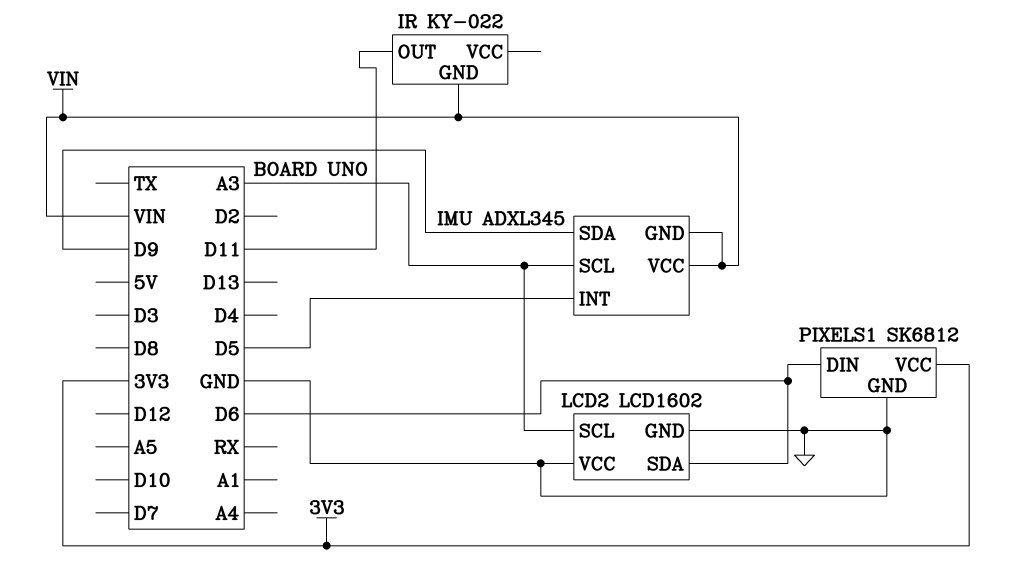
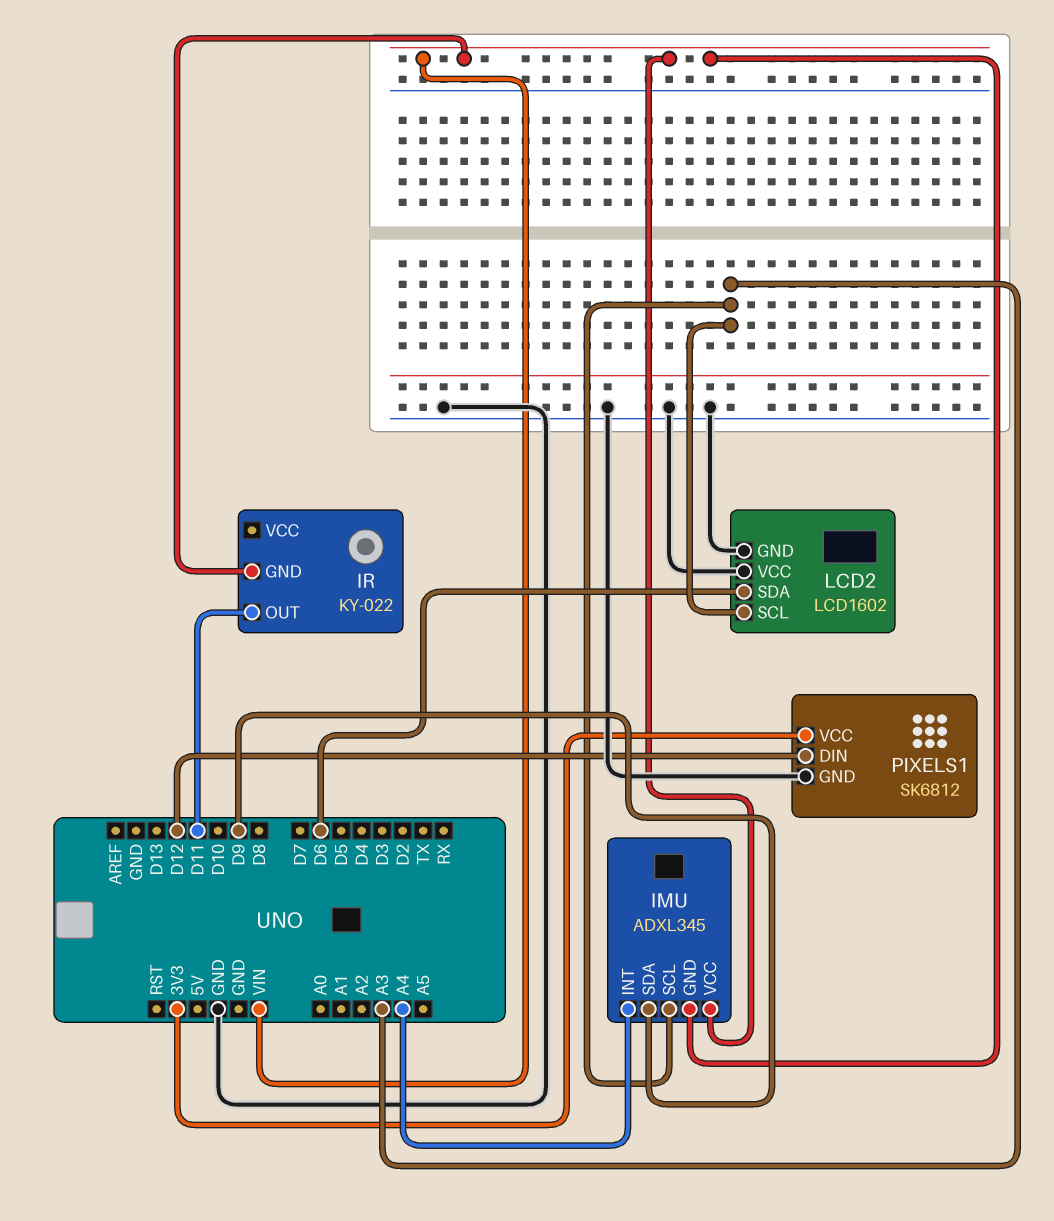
IMU pin INT: D5 -> A4
PIXELS1 pin DIN: D6 -> D12

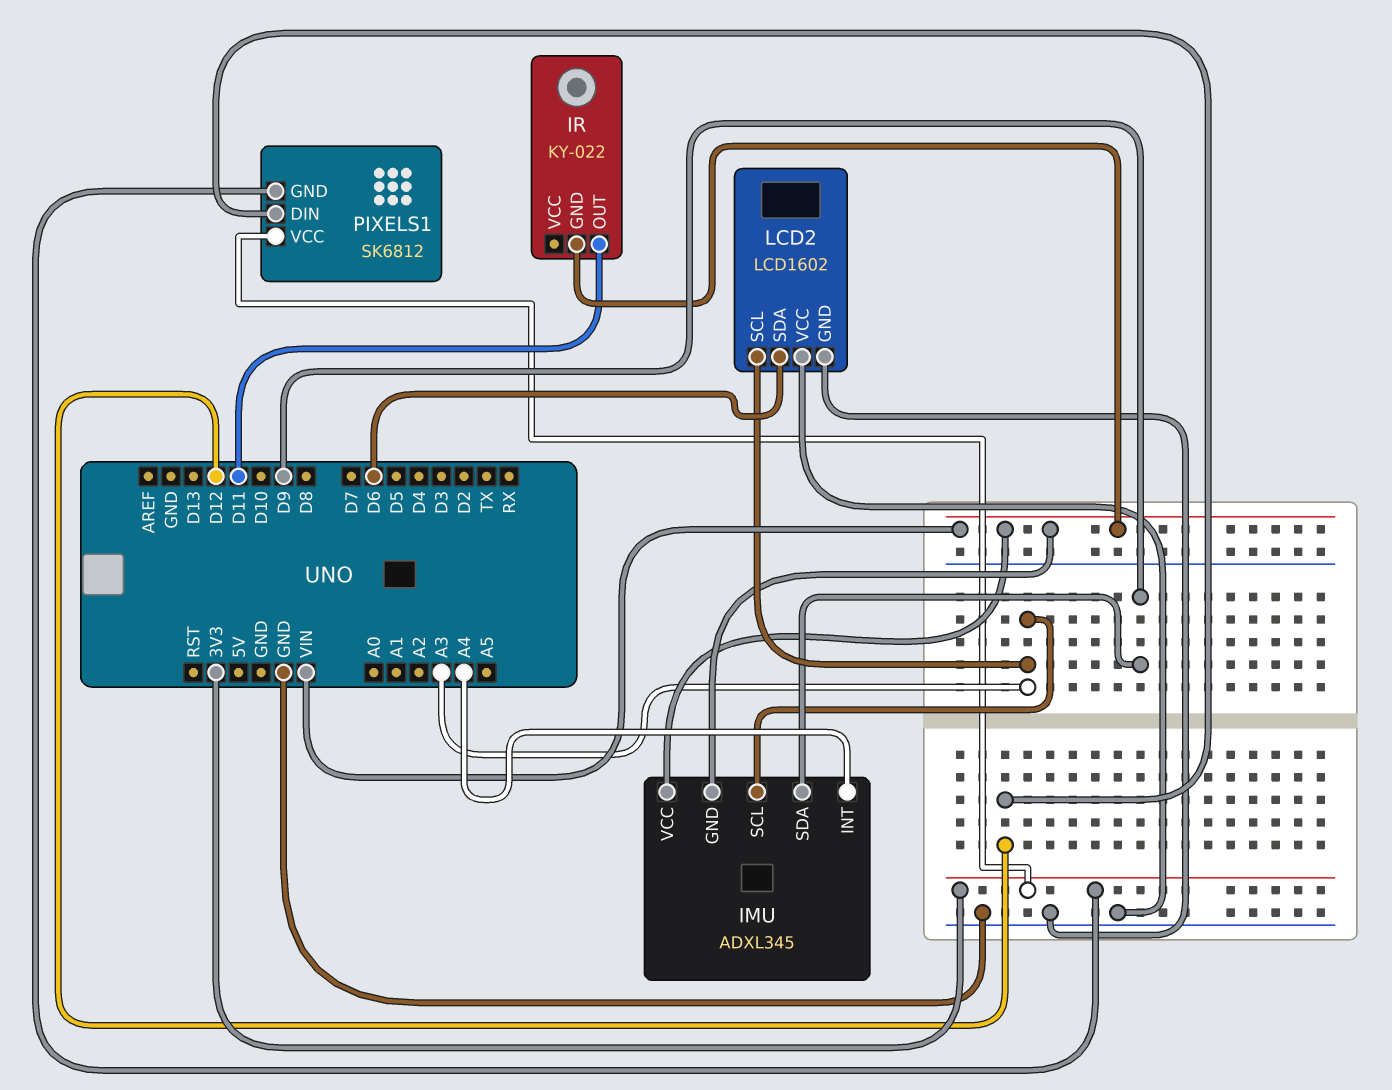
PIXELS1 pin GND: GND -> 3V3

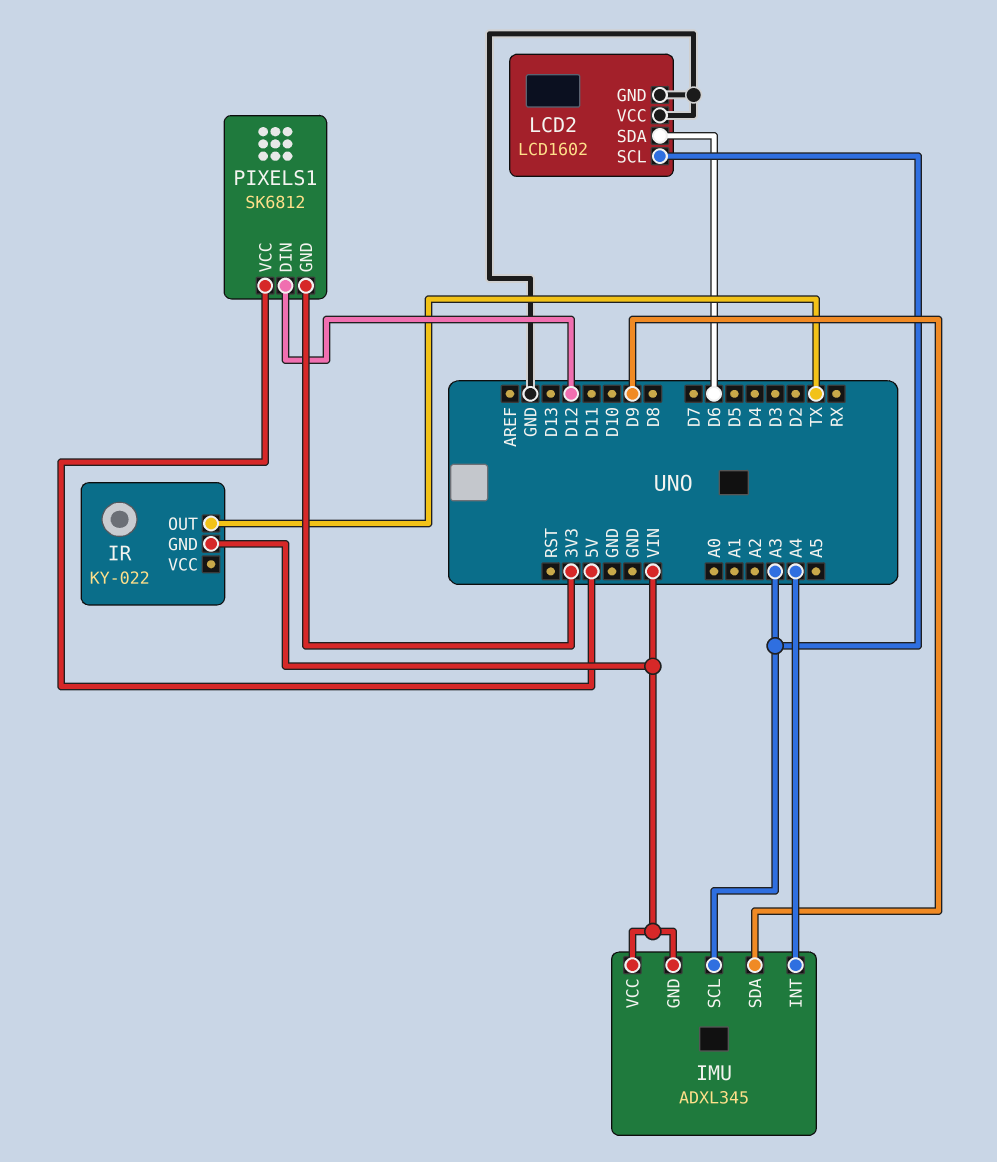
IR pin OUT: D11 -> TX
PIXELS1 pin VCC: 3V3 -> 5V

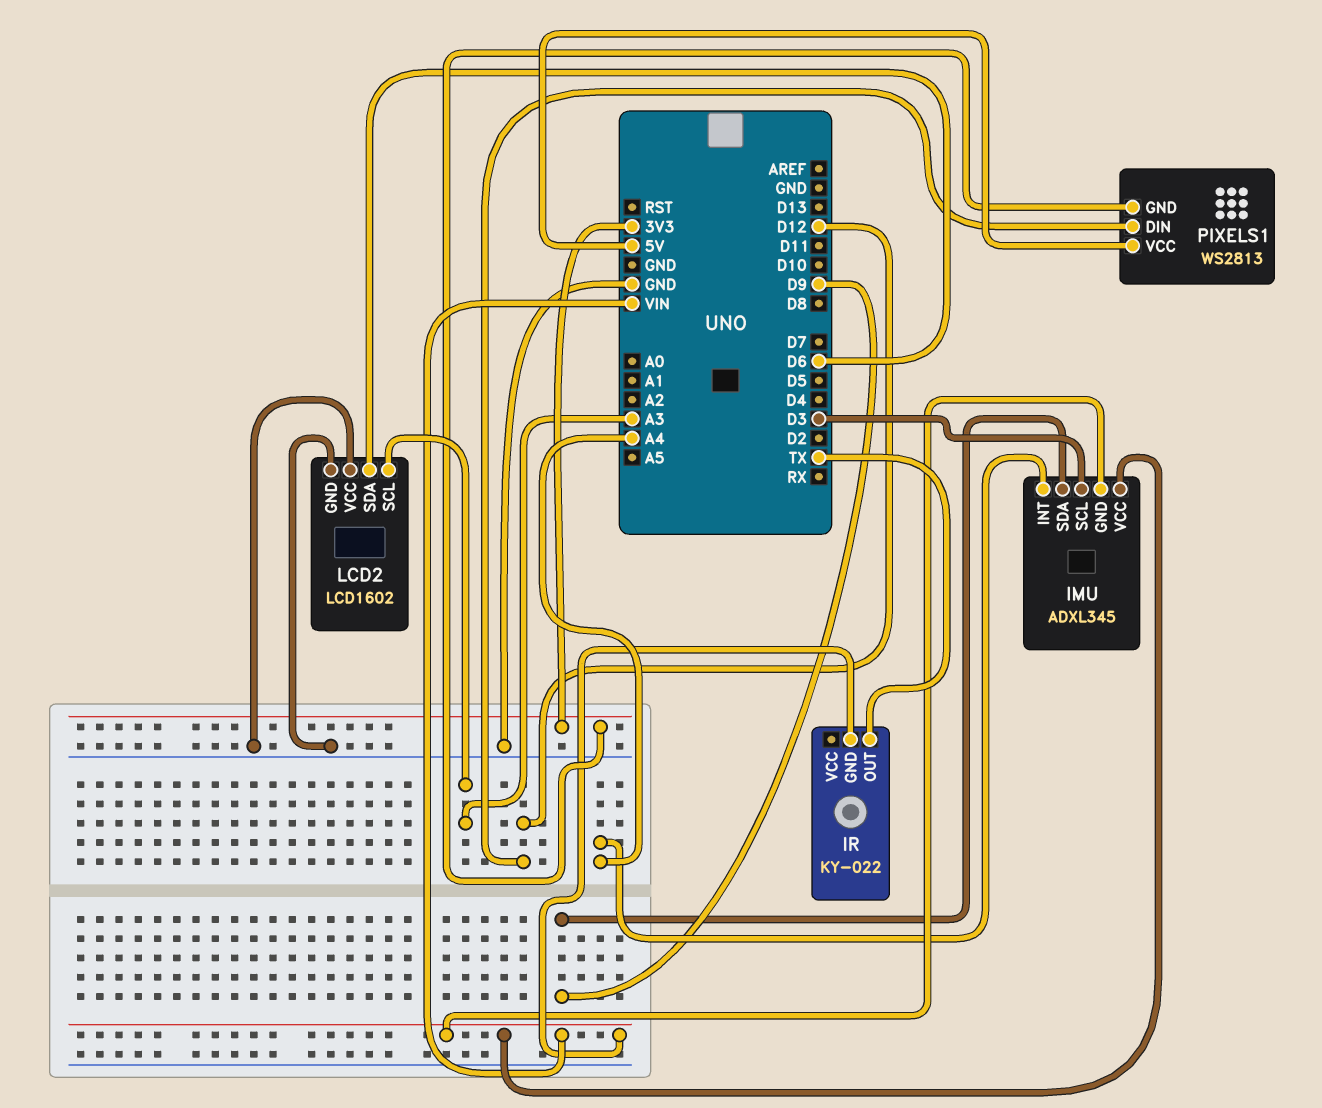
IMU pin SCL: A3 -> D3
PIXELS1: SK6812 -> WS2813

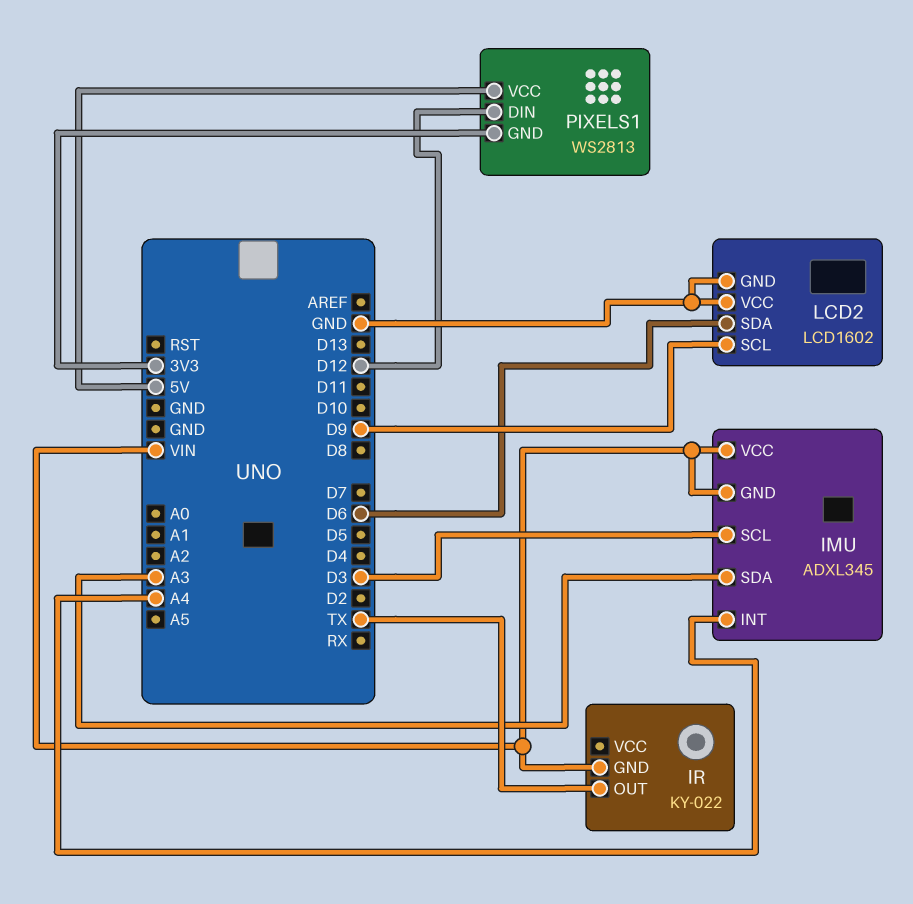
IMU pin SDA: D9 -> A3
LCD2 pin SCL: A3 -> D9

